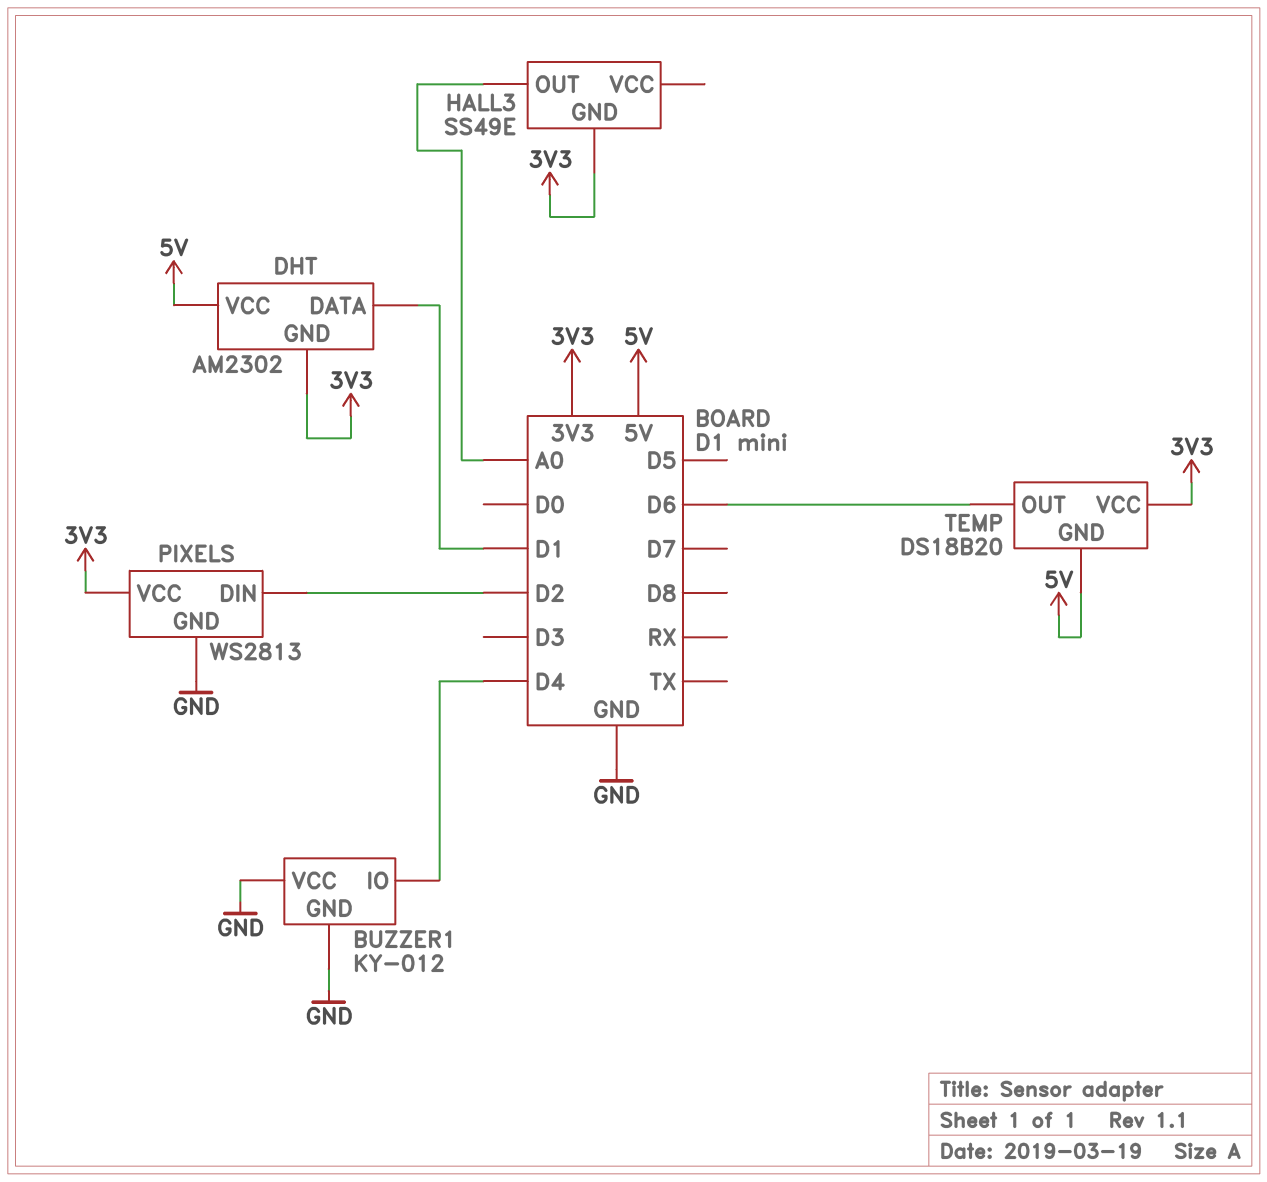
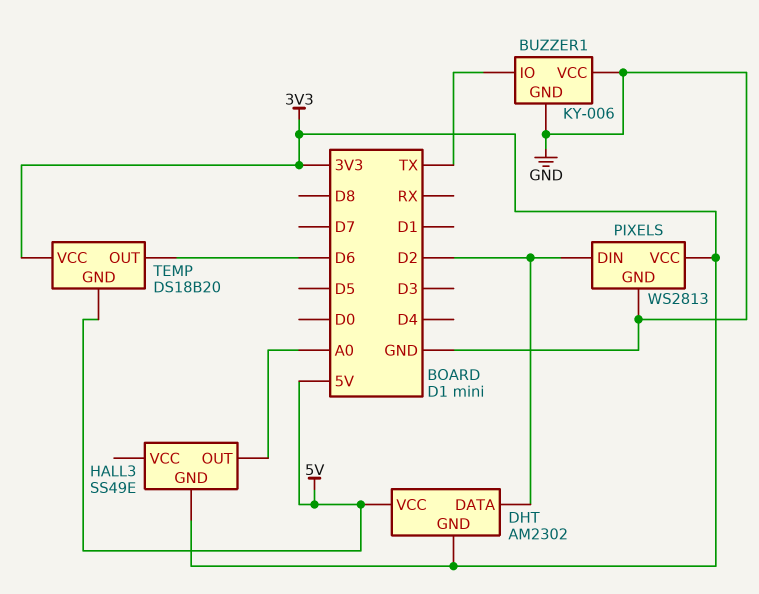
BUZZER1: KY-012 -> KY-006
BUZZER1 pin IO: D4 -> TX
DHT pin DATA: D1 -> D2

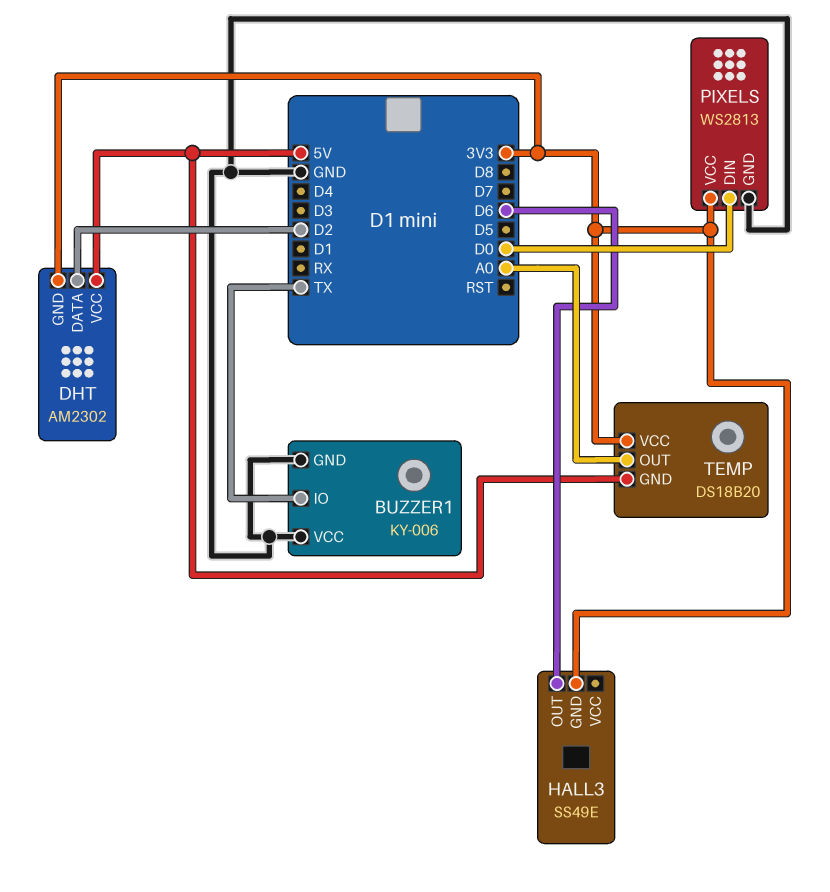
HALL3 pin OUT: A0 -> D6
PIXELS pin DIN: D2 -> D0
TEMP pin OUT: D6 -> A0

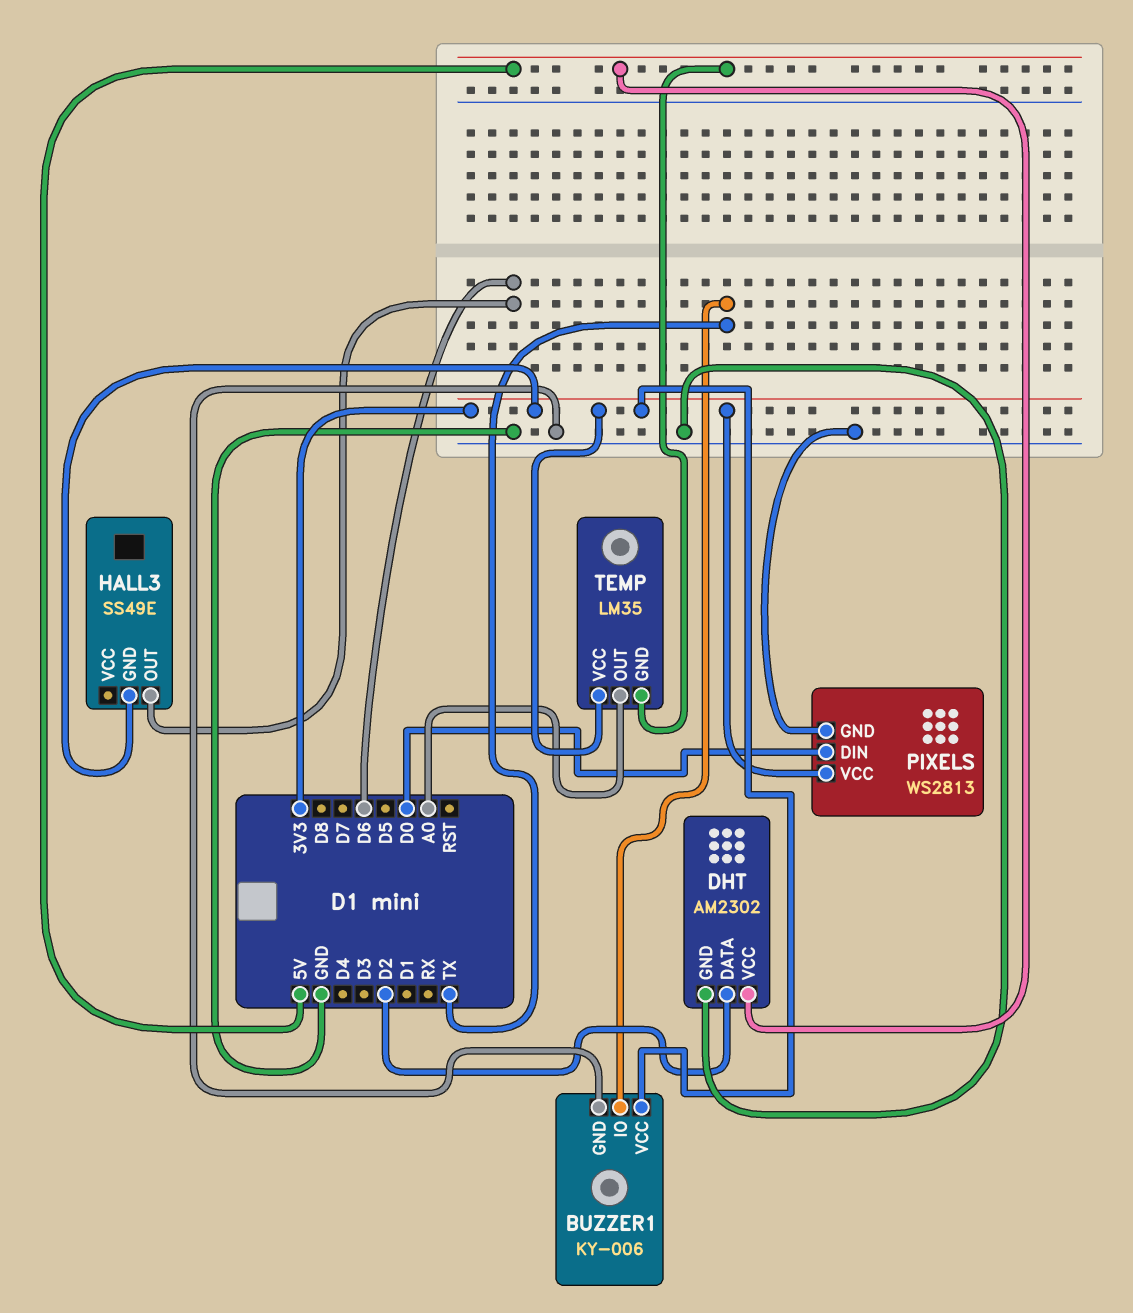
BUZZER1 pin VCC: GND -> 3V3
DHT pin GND: 3V3 -> GND
TEMP: DS18B20 -> LM35

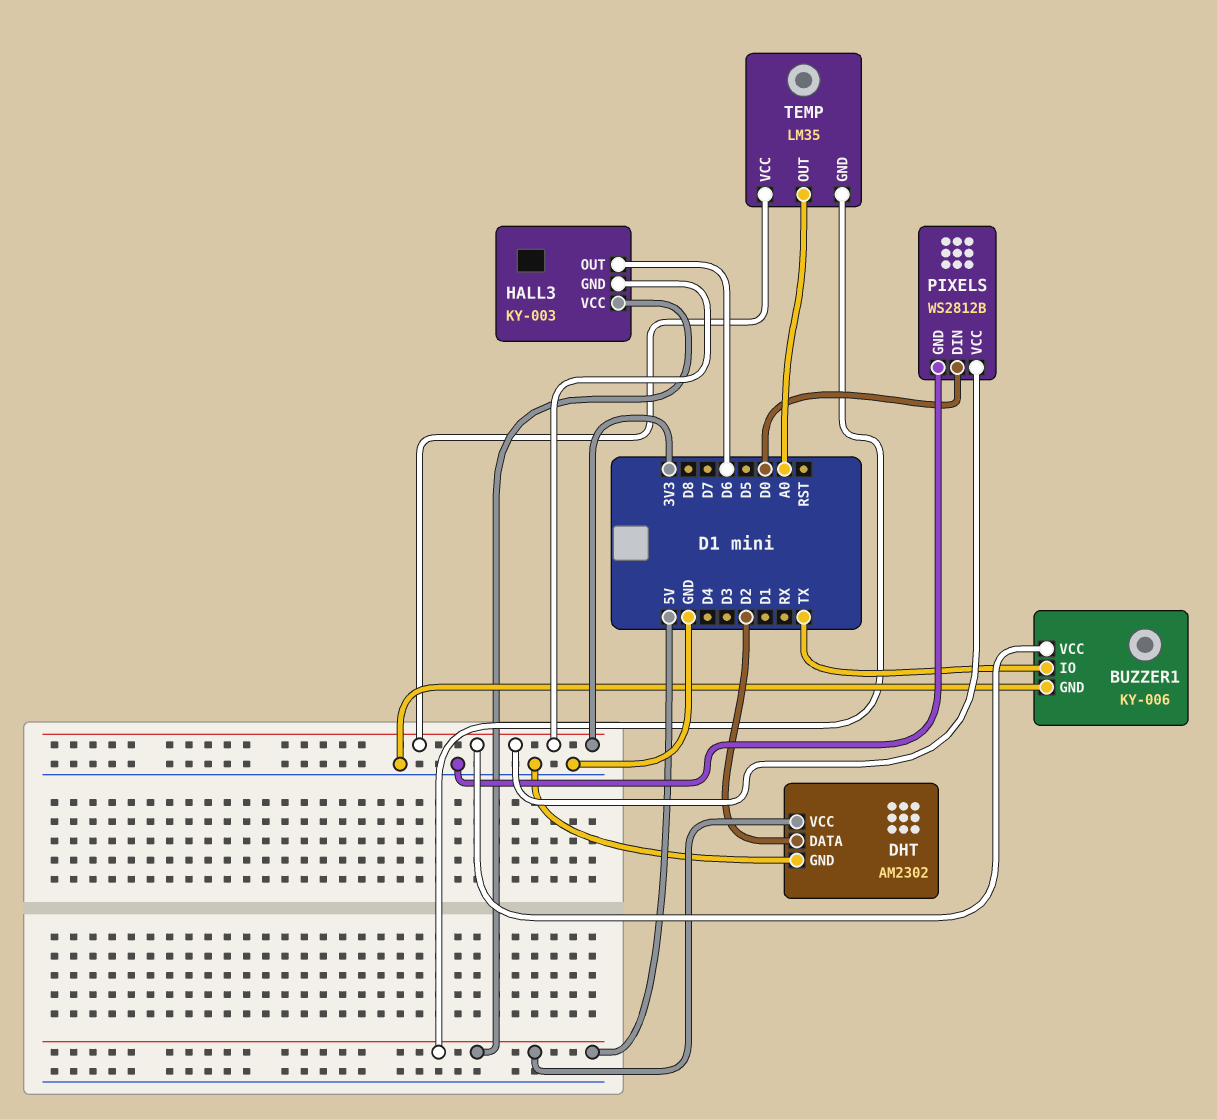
HALL3: SS49E -> KY-003
HALL3 pin VCC: none -> 5V
PIXELS: WS2813 -> WS2812B

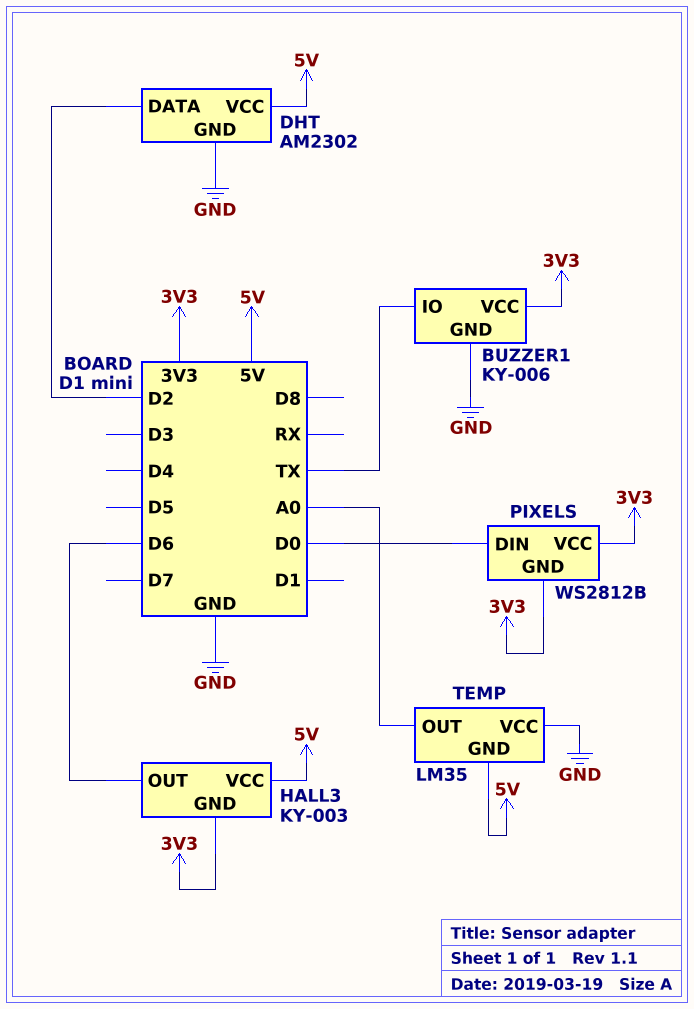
PIXELS pin GND: GND -> 3V3
TEMP pin VCC: 3V3 -> GND

